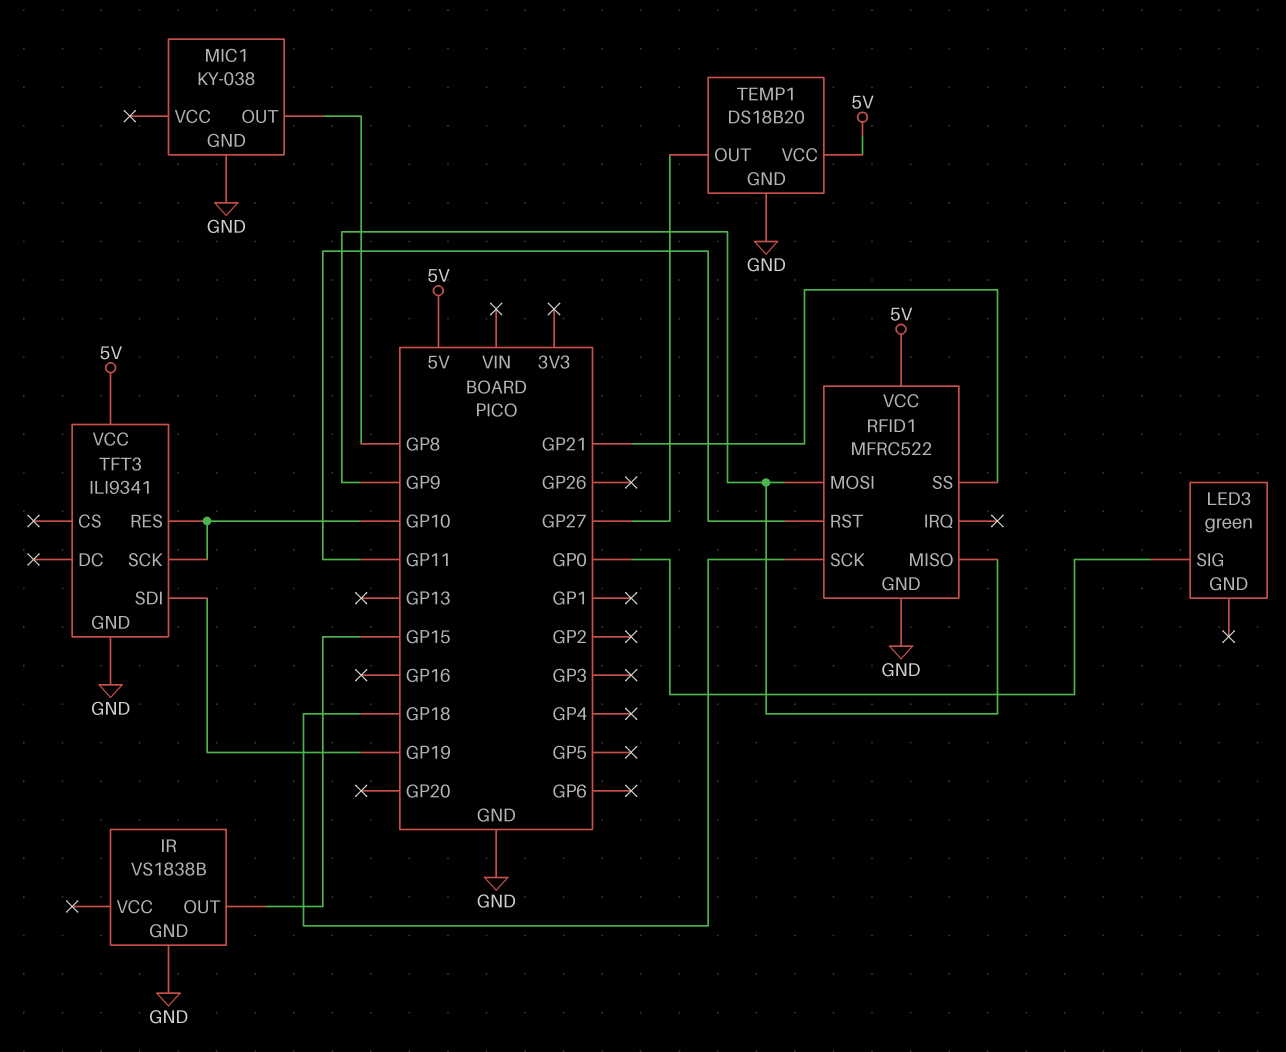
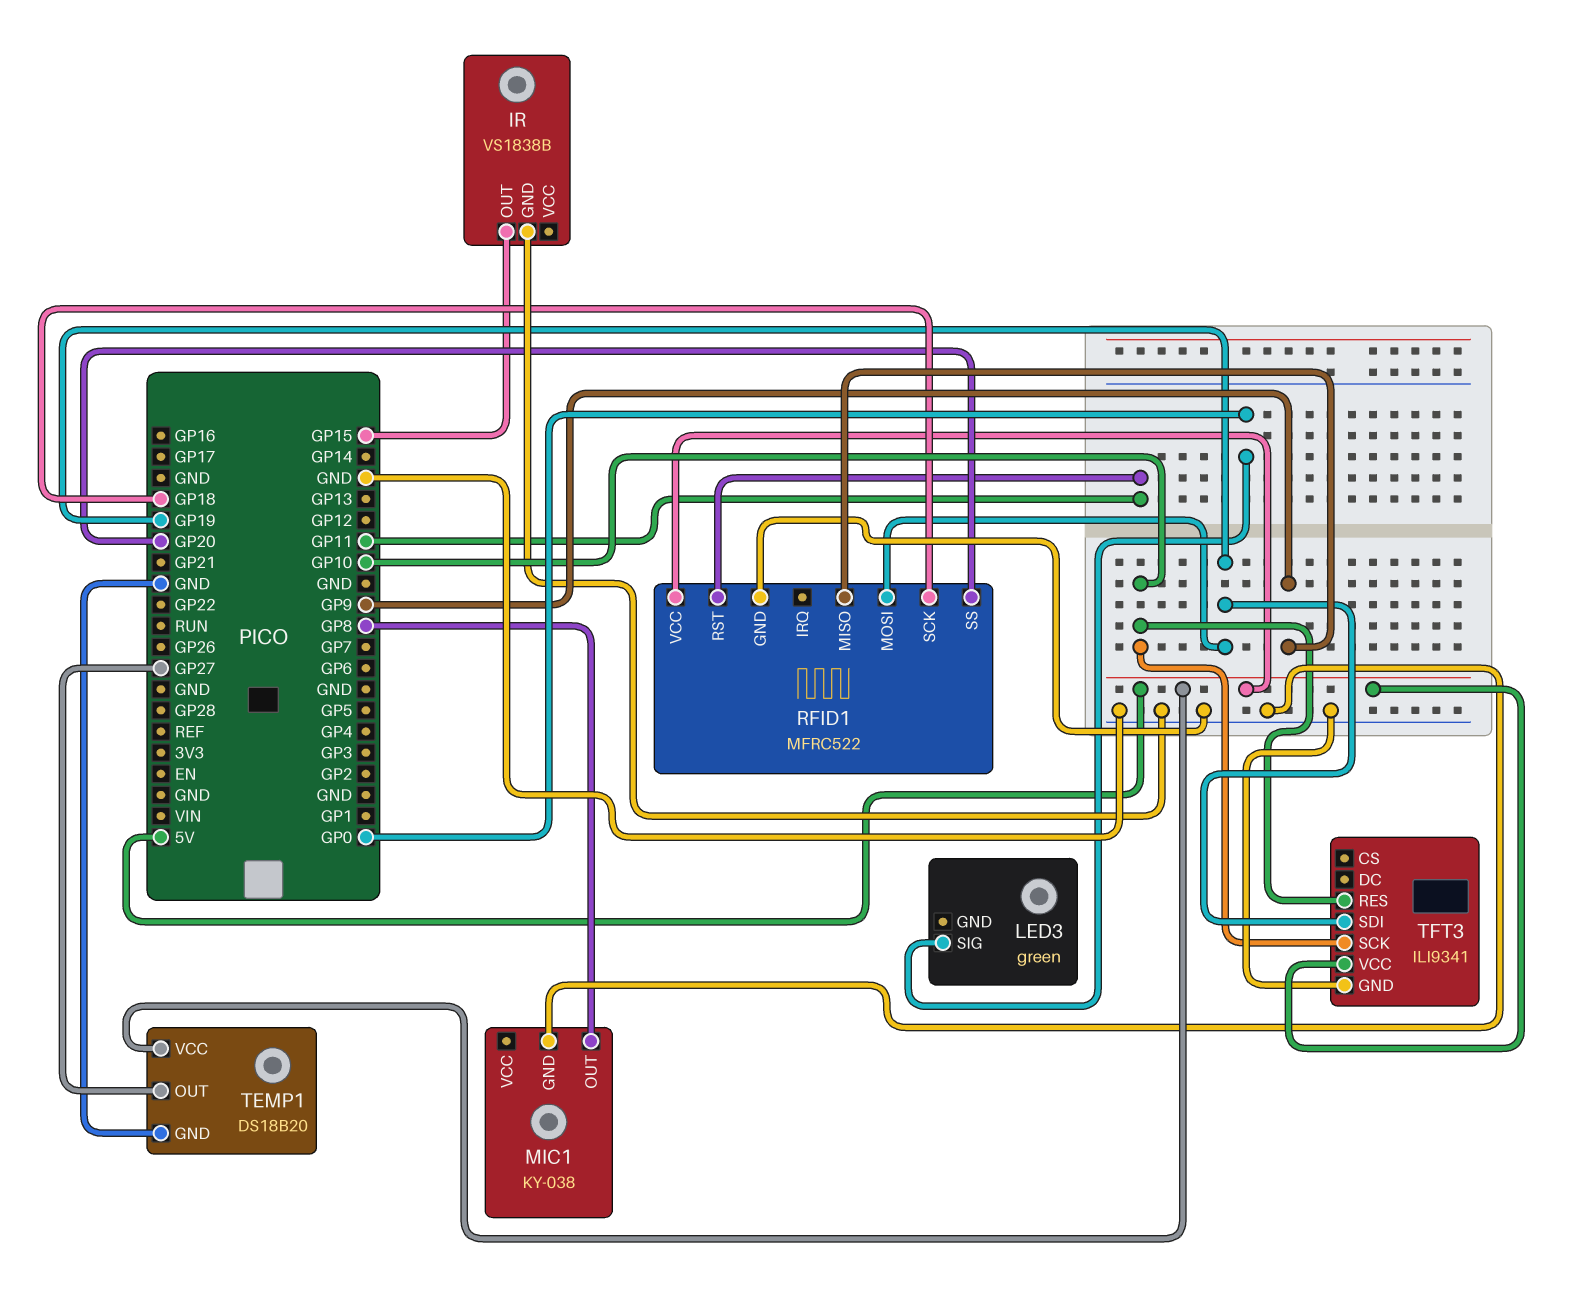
RFID1 pin MOSI: GP9 -> GP19
RFID1 pin SS: GP21 -> GP20

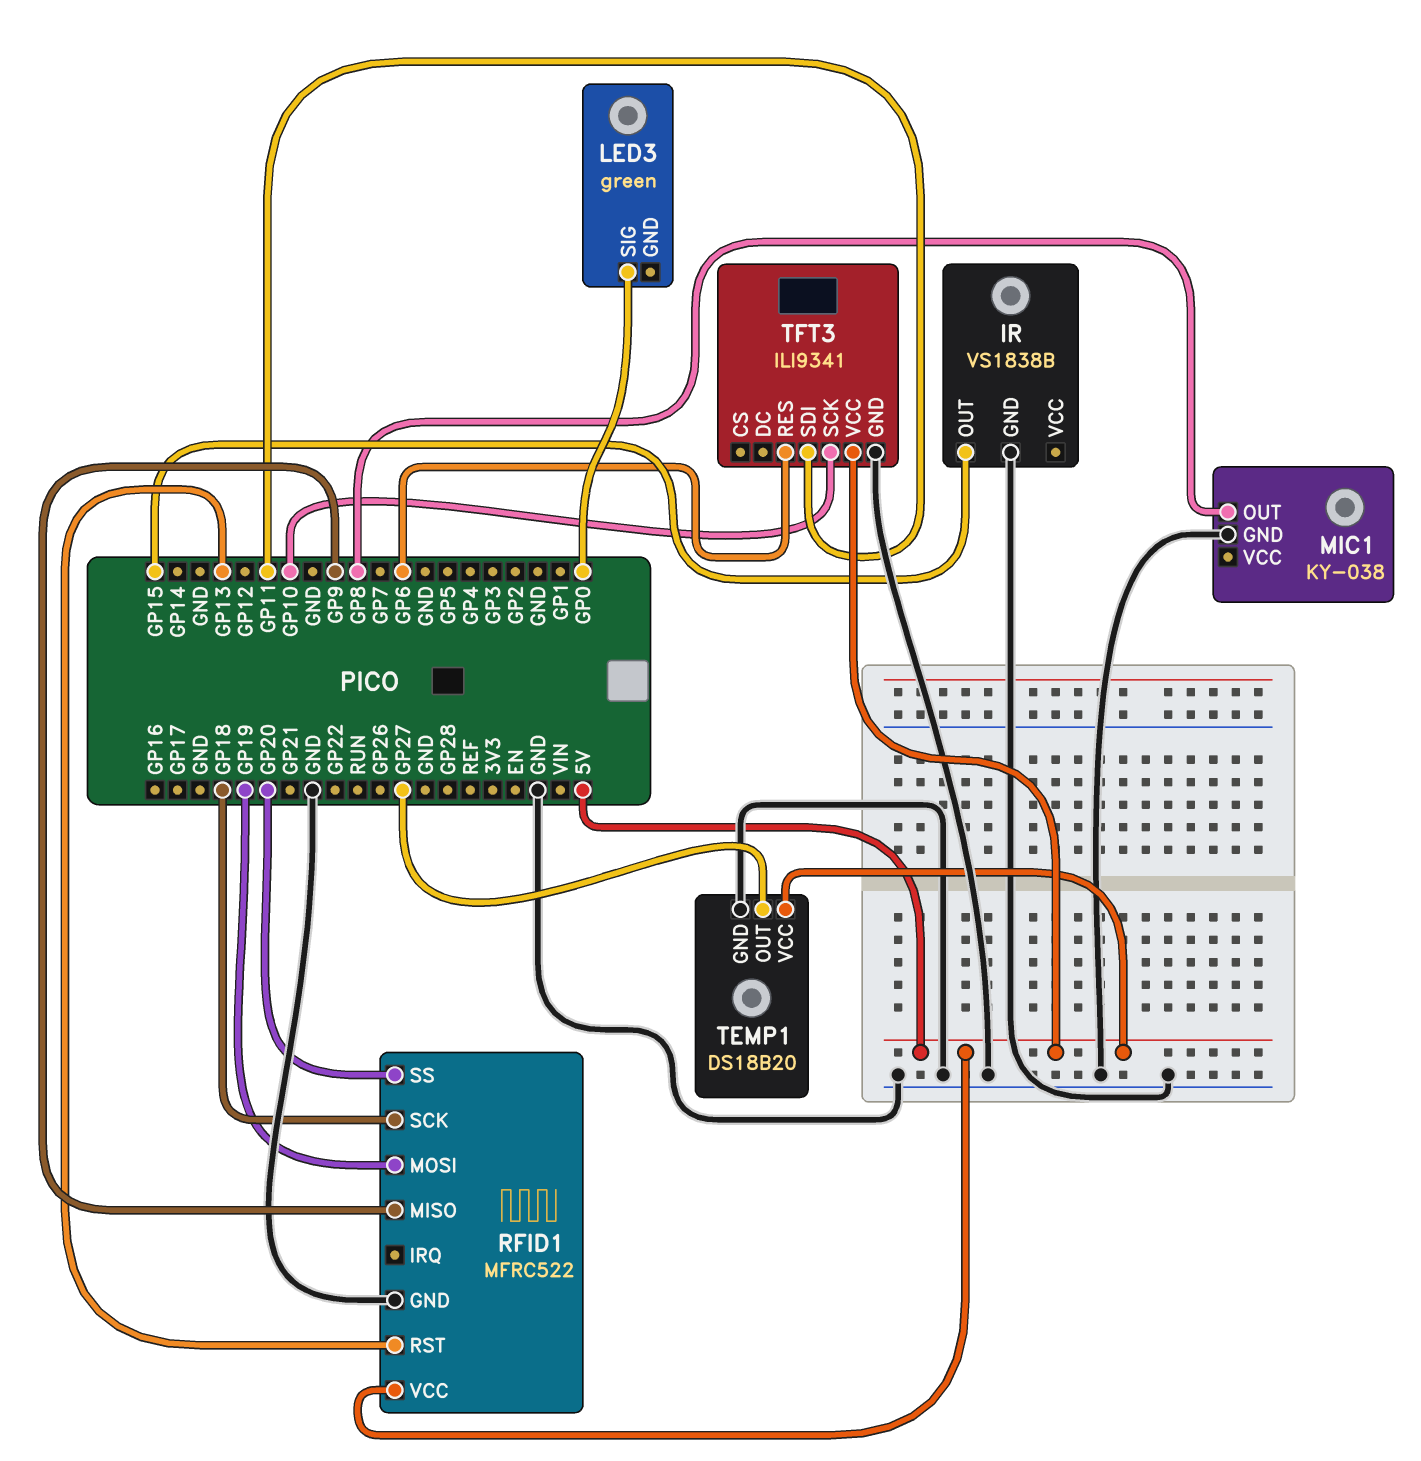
RFID1 pin RST: GP11 -> GP13
TFT3 pin RES: GP10 -> GP6
TFT3 pin SDI: GP19 -> GP11

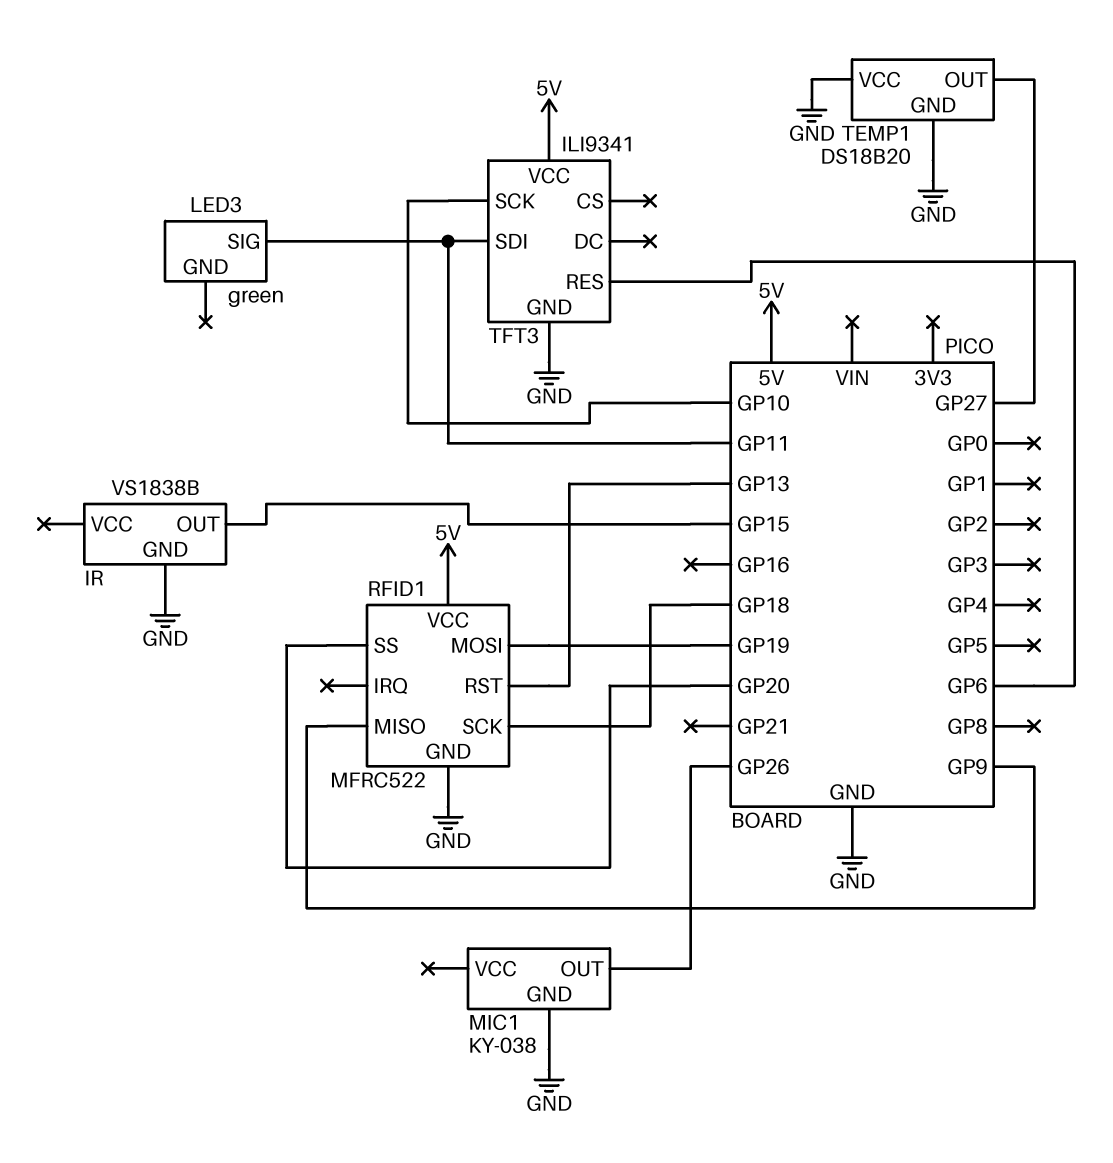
LED3 pin SIG: GP0 -> GP11
MIC1 pin OUT: GP8 -> GP26
TEMP1 pin VCC: 5V -> GND

